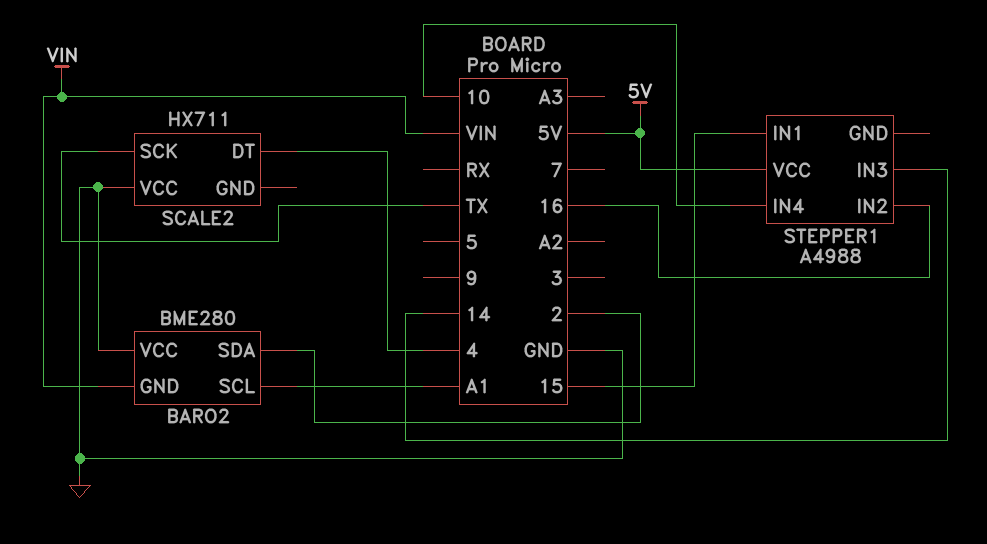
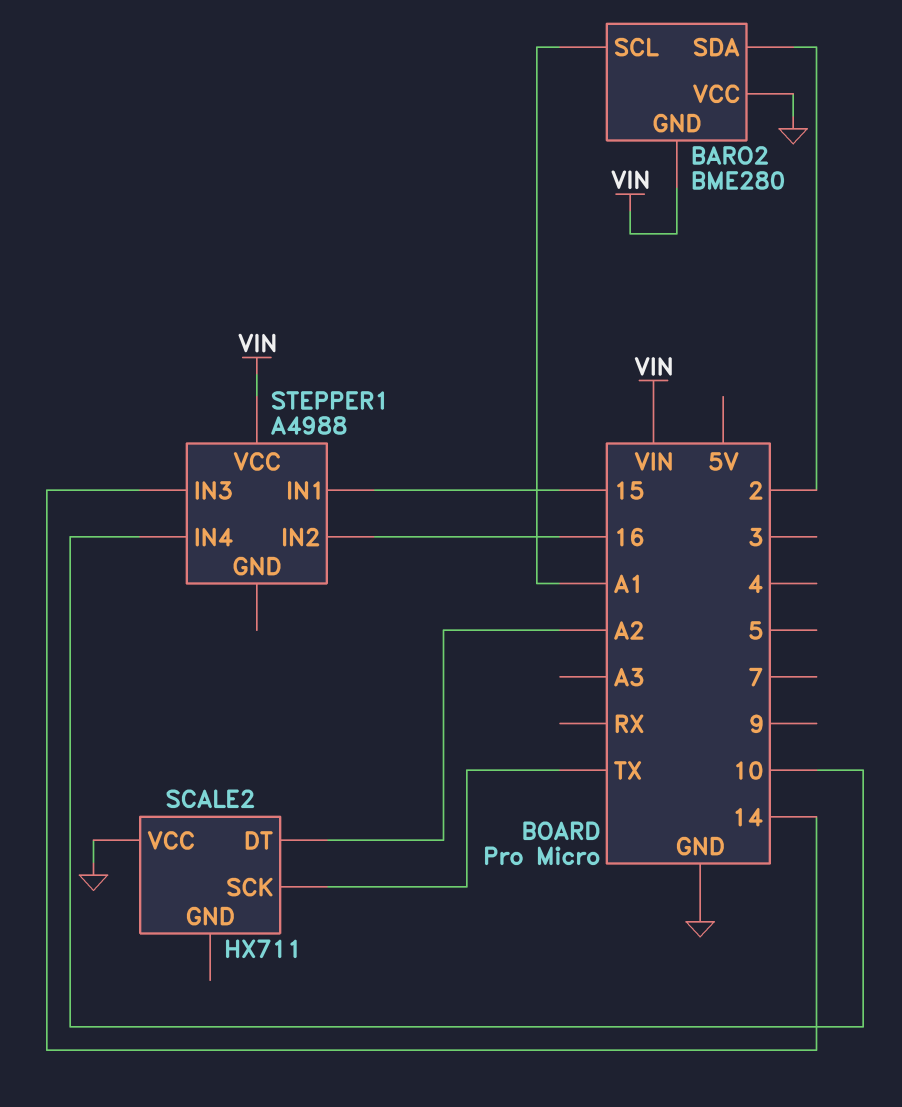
SCALE2 pin DT: 4 -> A2
STEPPER1 pin VCC: 5V -> VIN

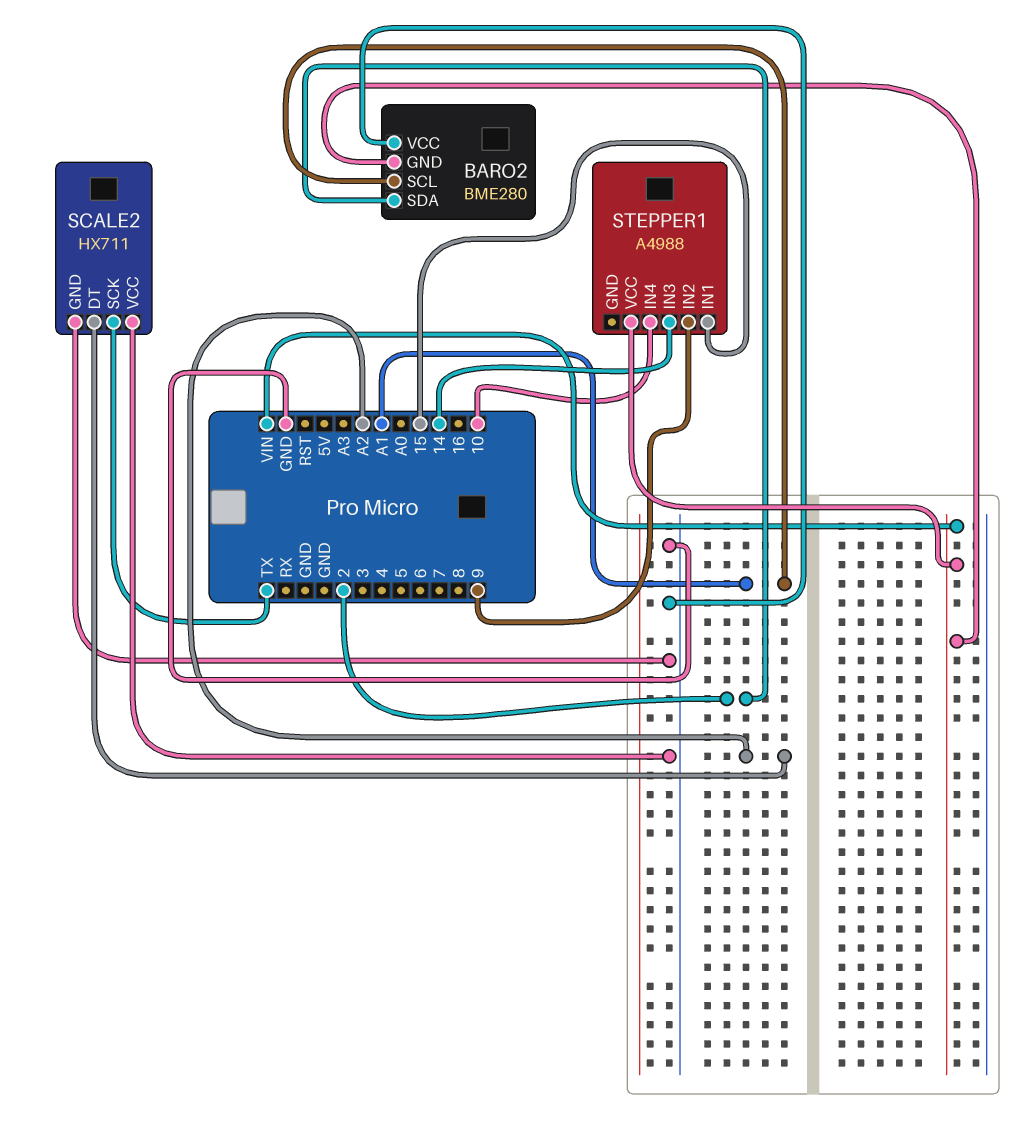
SCALE2 pin GND: none -> GND
STEPPER1 pin IN2: 16 -> 9

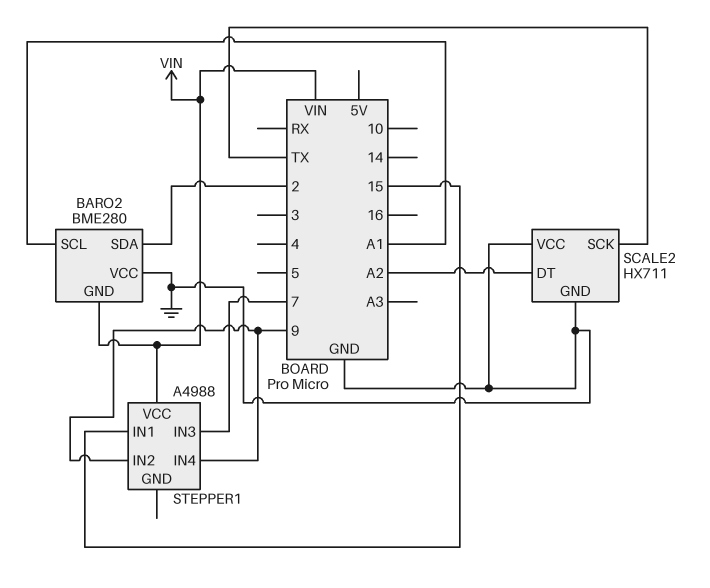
STEPPER1 pin IN3: 14 -> 7
STEPPER1 pin IN4: 10 -> 9

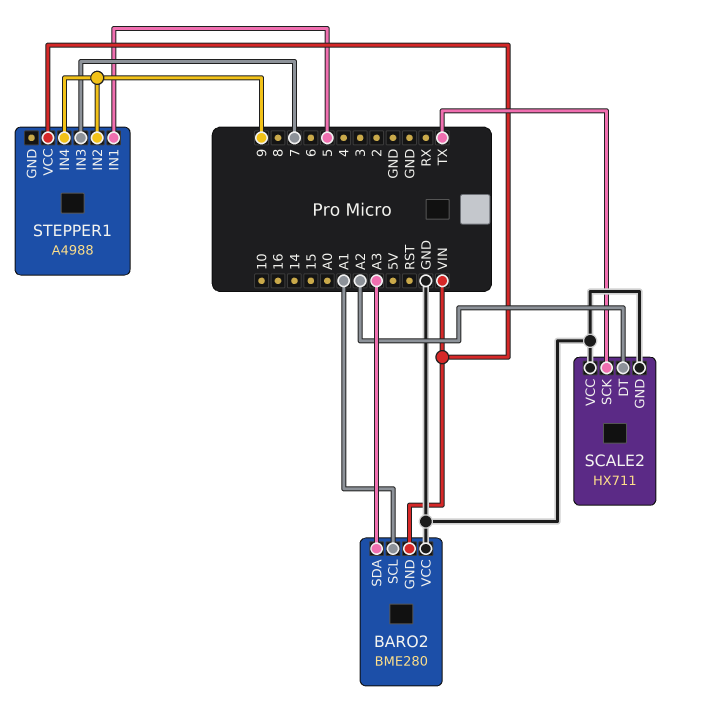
BARO2 pin SDA: 2 -> A3
STEPPER1 pin IN1: 15 -> 5

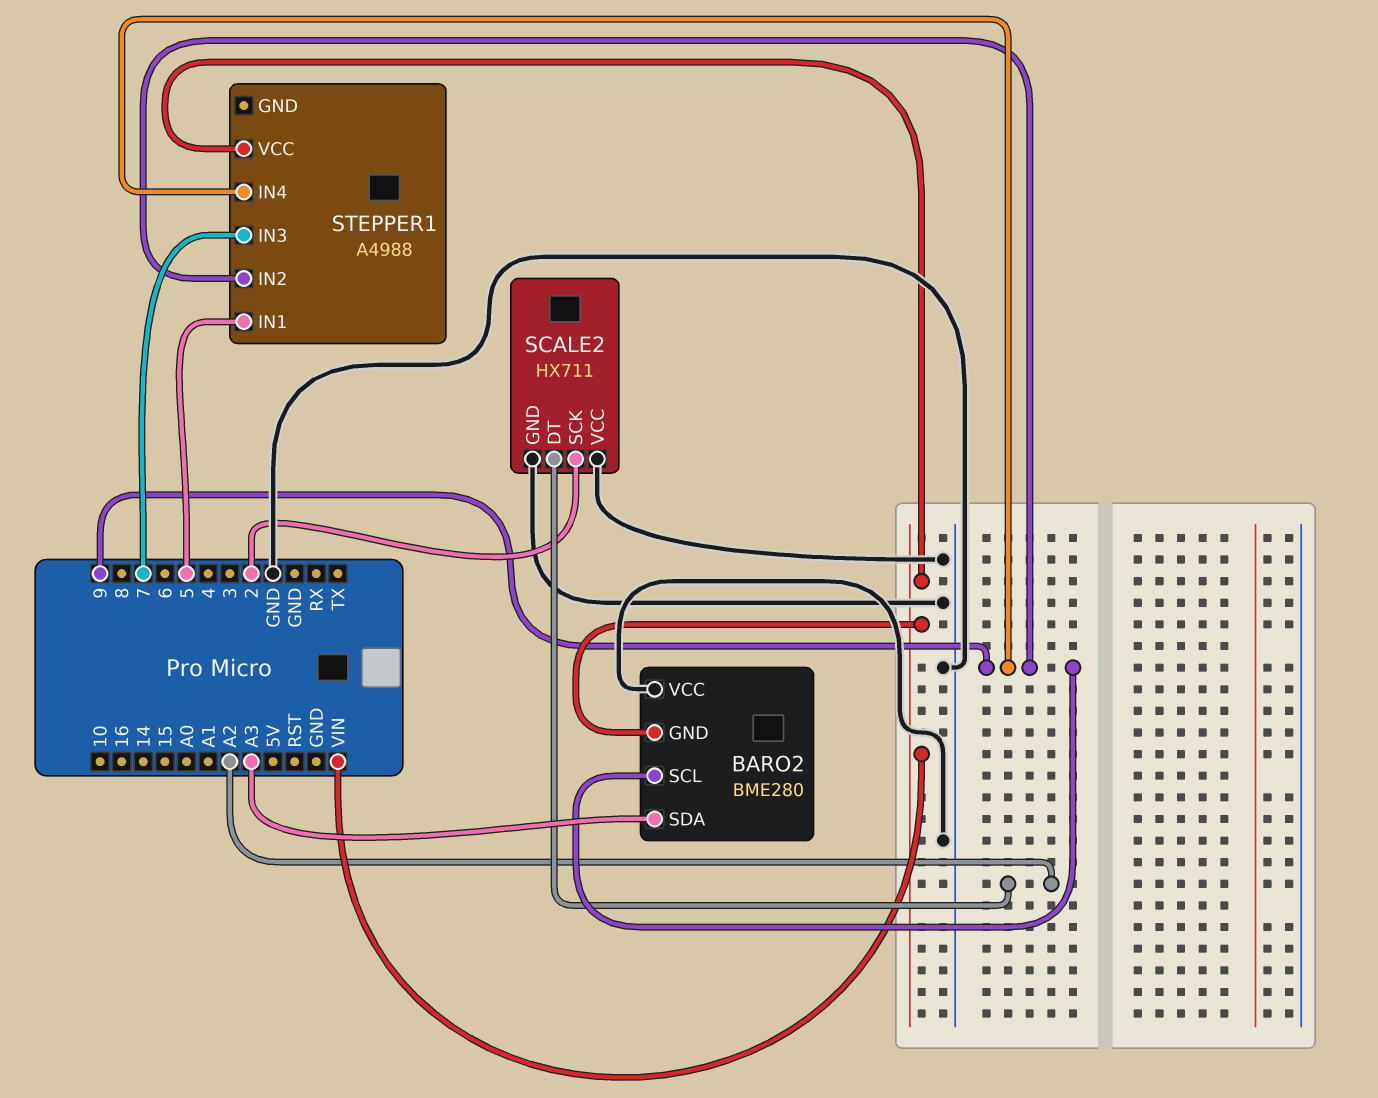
BARO2 pin SCL: A1 -> 9
SCALE2 pin SCK: TX -> 2

